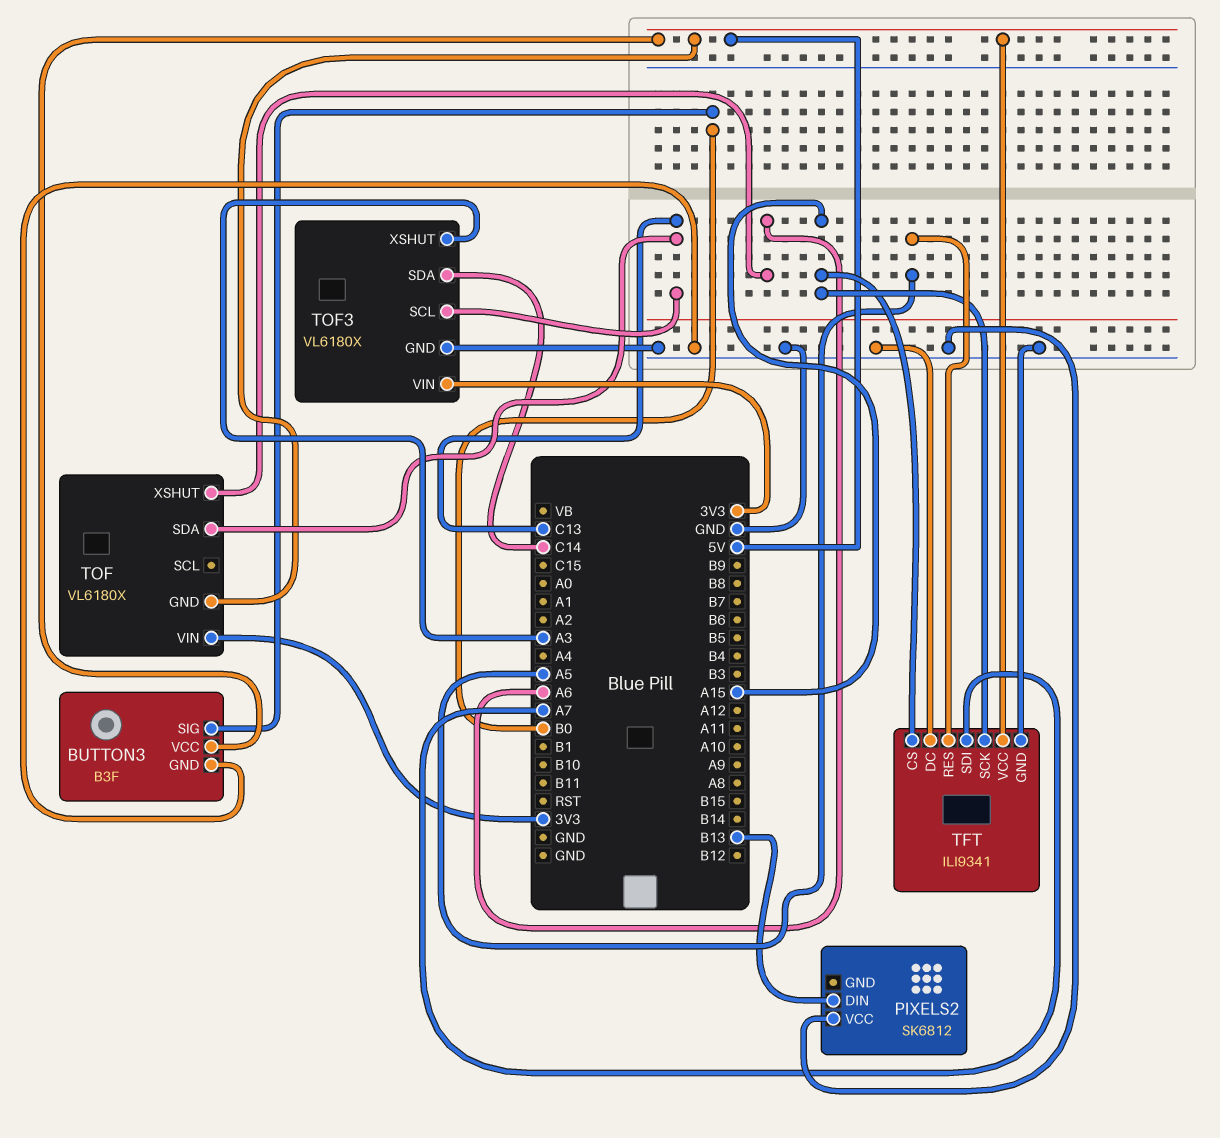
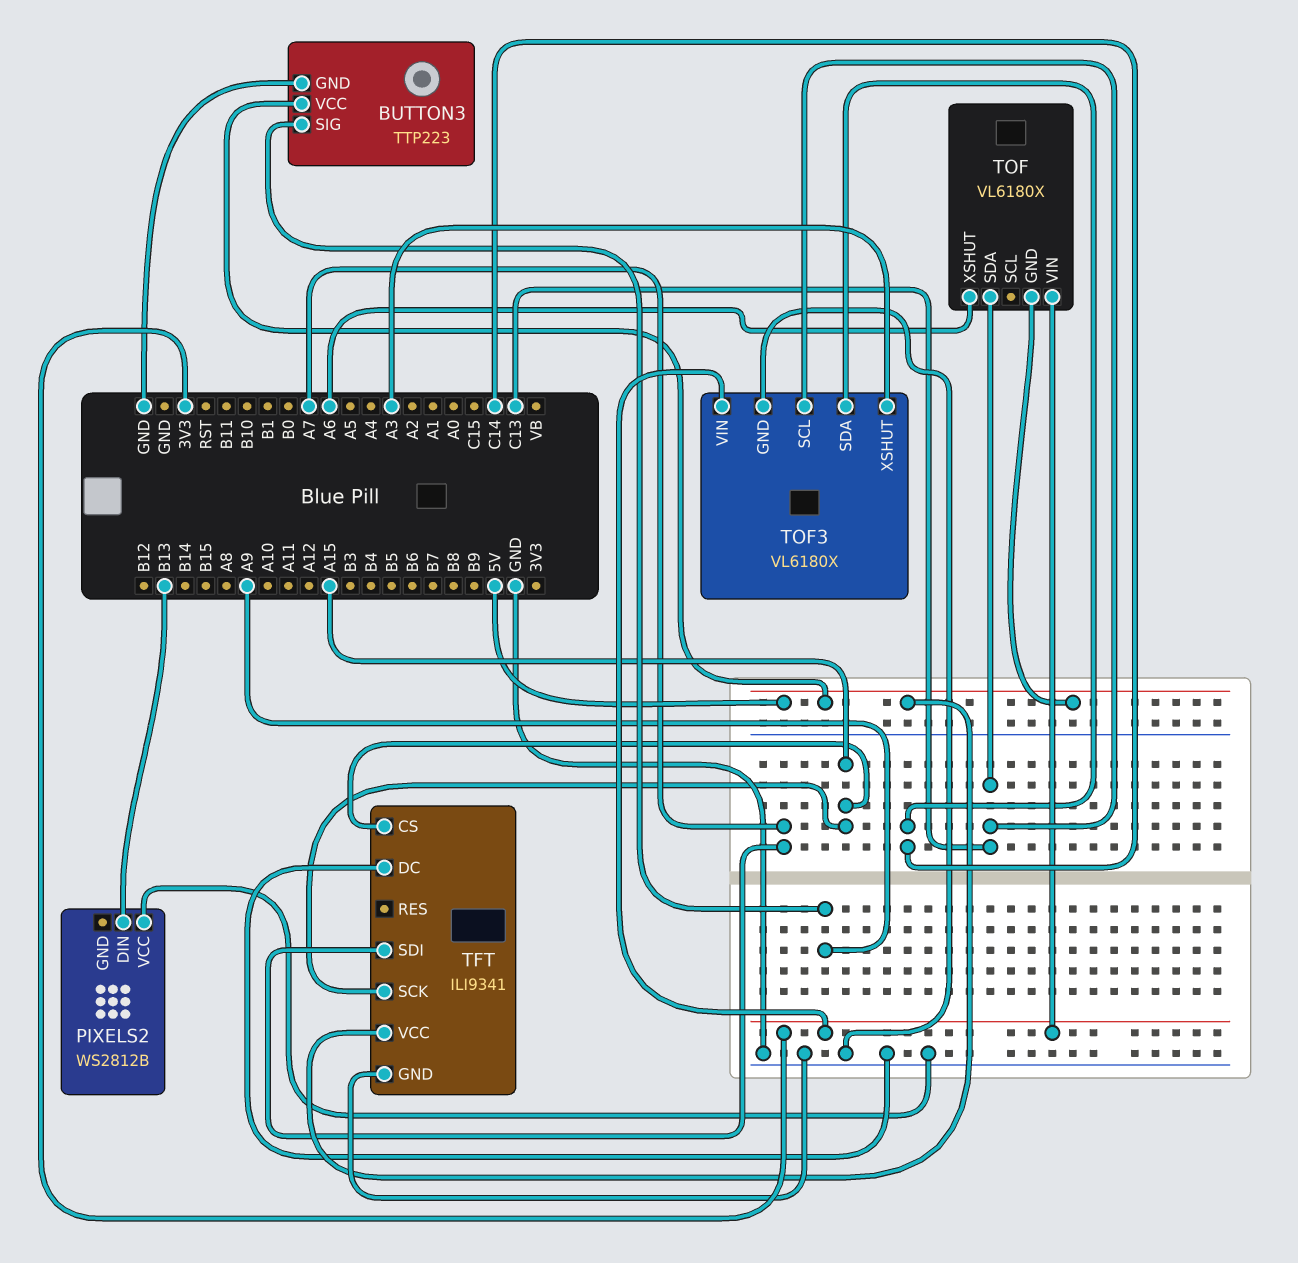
BUTTON3: B3F -> TTP223
BUTTON3 pin SIG: B0 -> A9
PIXELS2: SK6812 -> WS2812B
TFT pin RES: A5 -> none

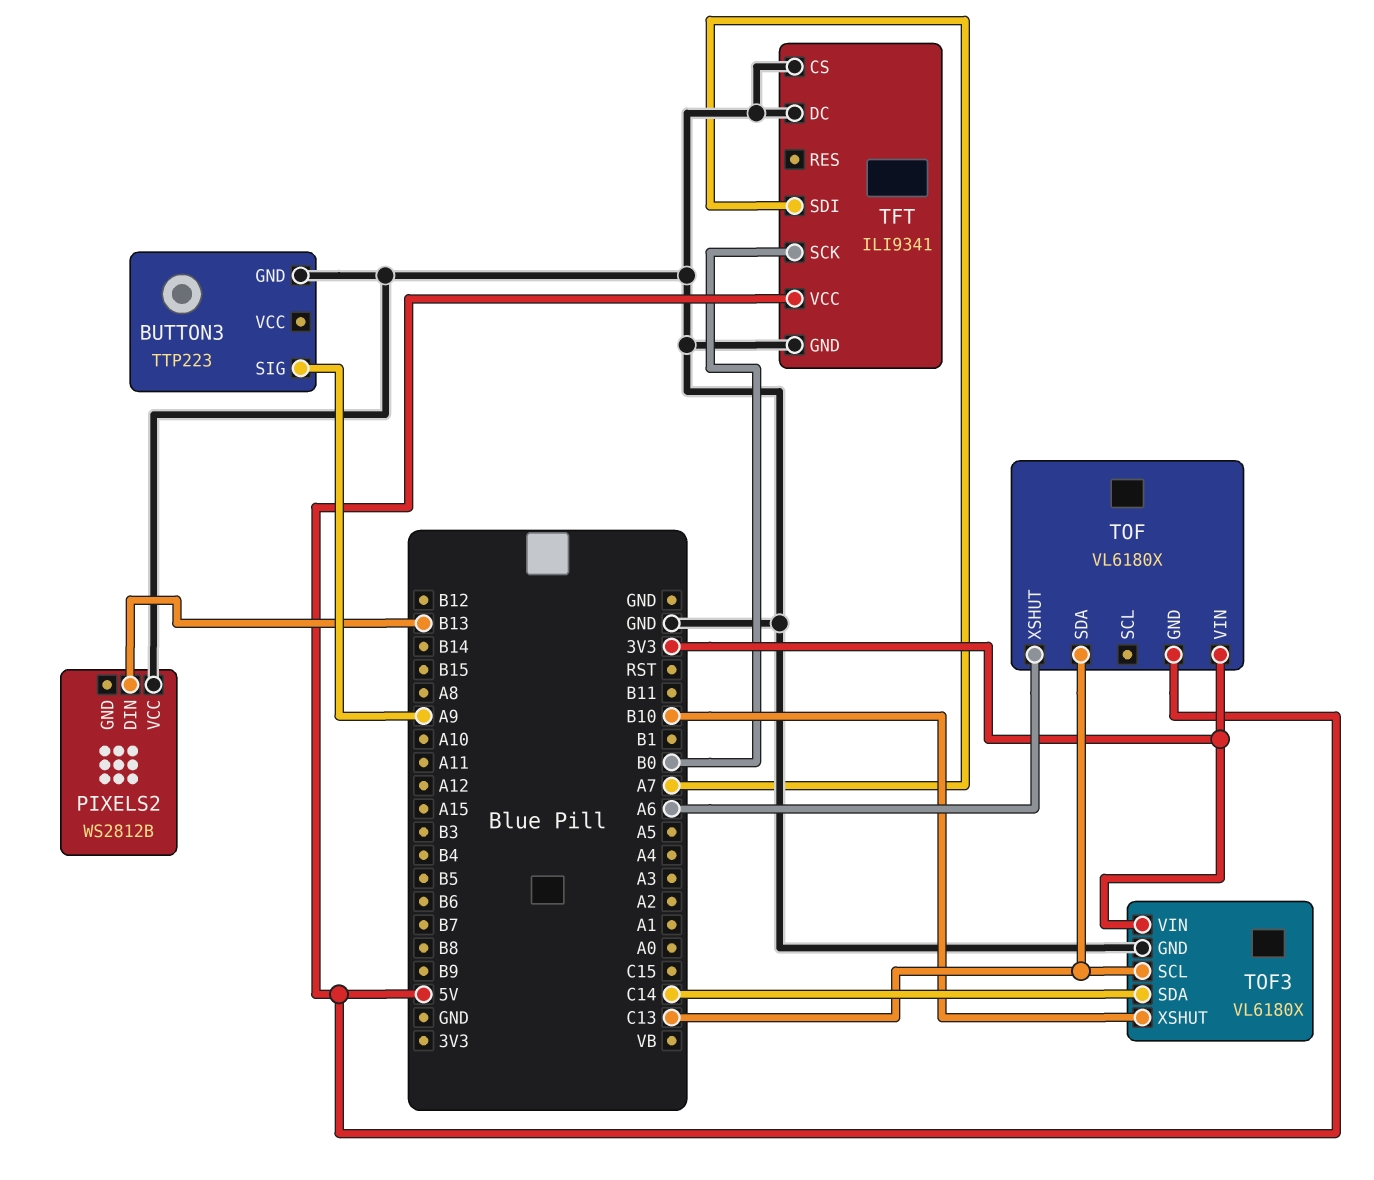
BUTTON3 pin VCC: 5V -> none
TFT pin CS: A15 -> GND
TFT pin SCK: A15 -> B0
TOF3 pin XSHUT: A3 -> B10

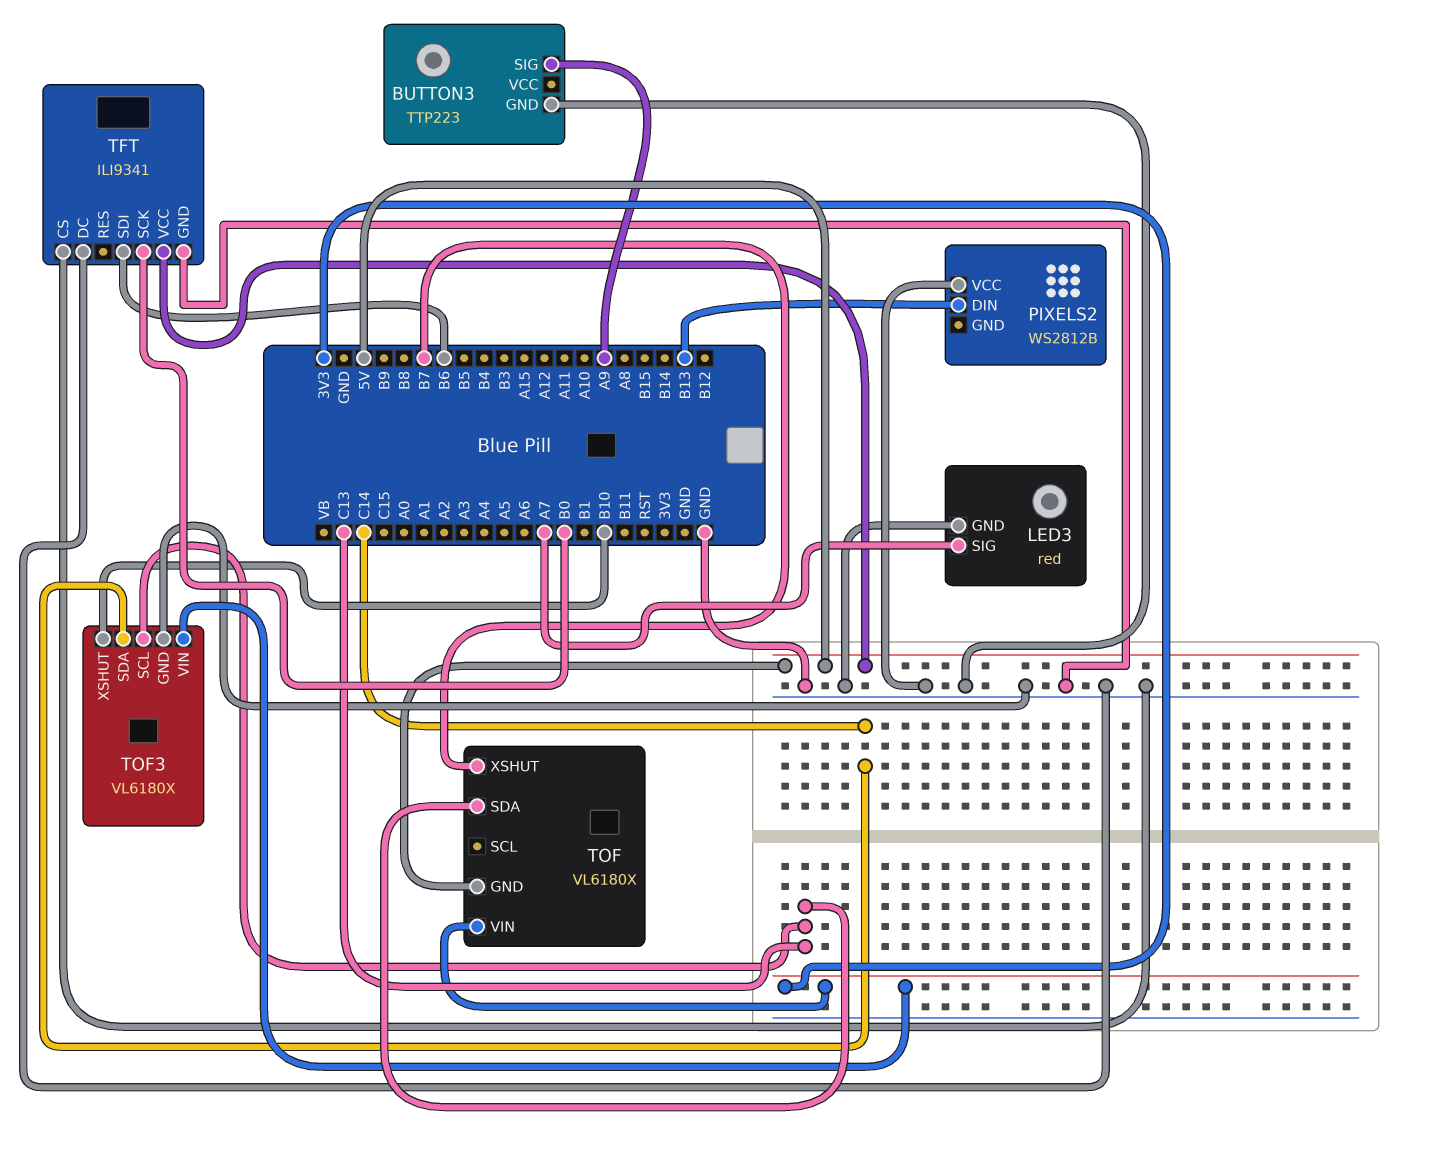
LED3: none -> red
LED3 pin GND: none -> GND
LED3 pin SIG: none -> A7
TFT pin SDI: A7 -> B6
TOF pin XSHUT: A6 -> B7

